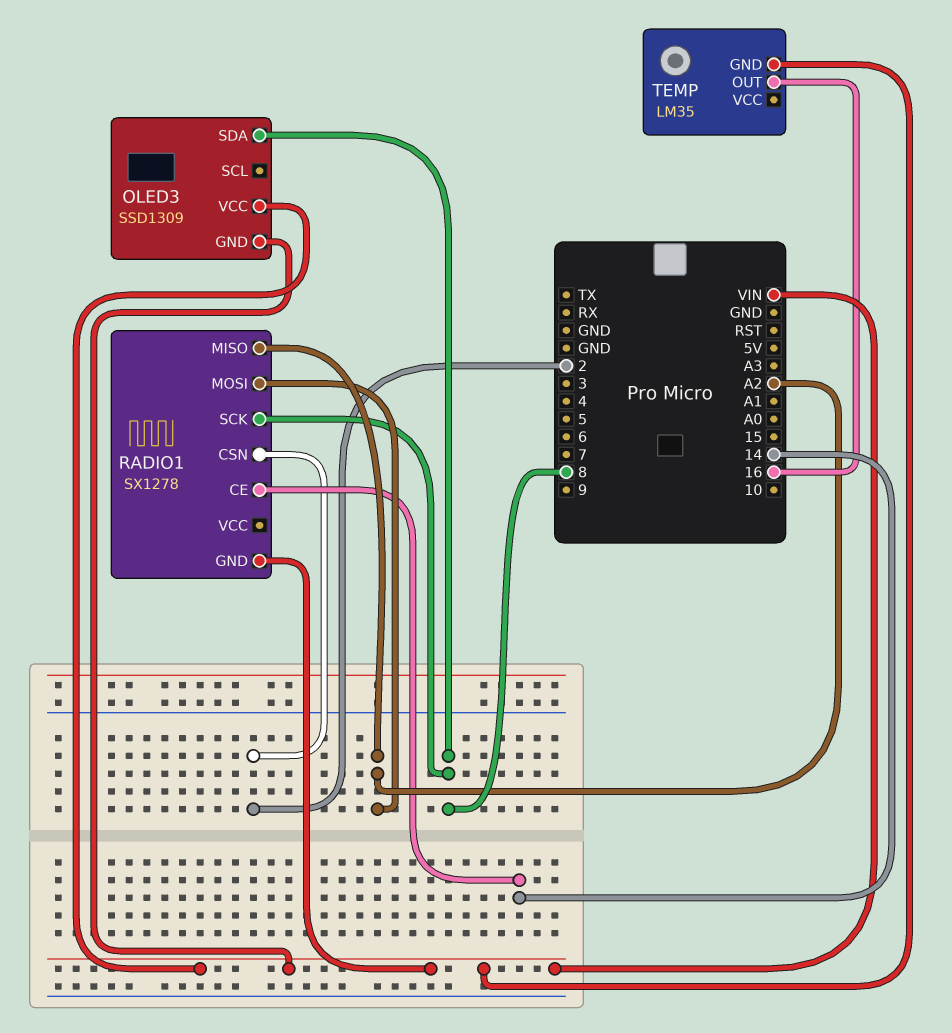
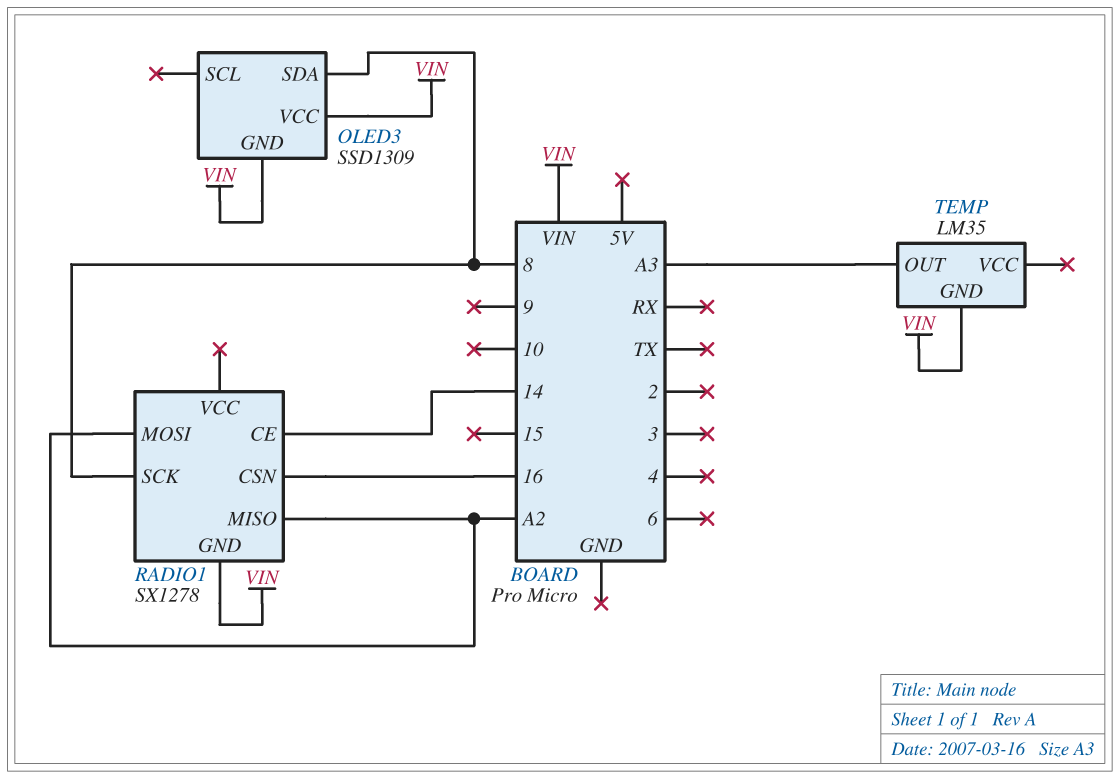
RADIO1 pin CSN: 2 -> 16
TEMP pin OUT: 16 -> A3

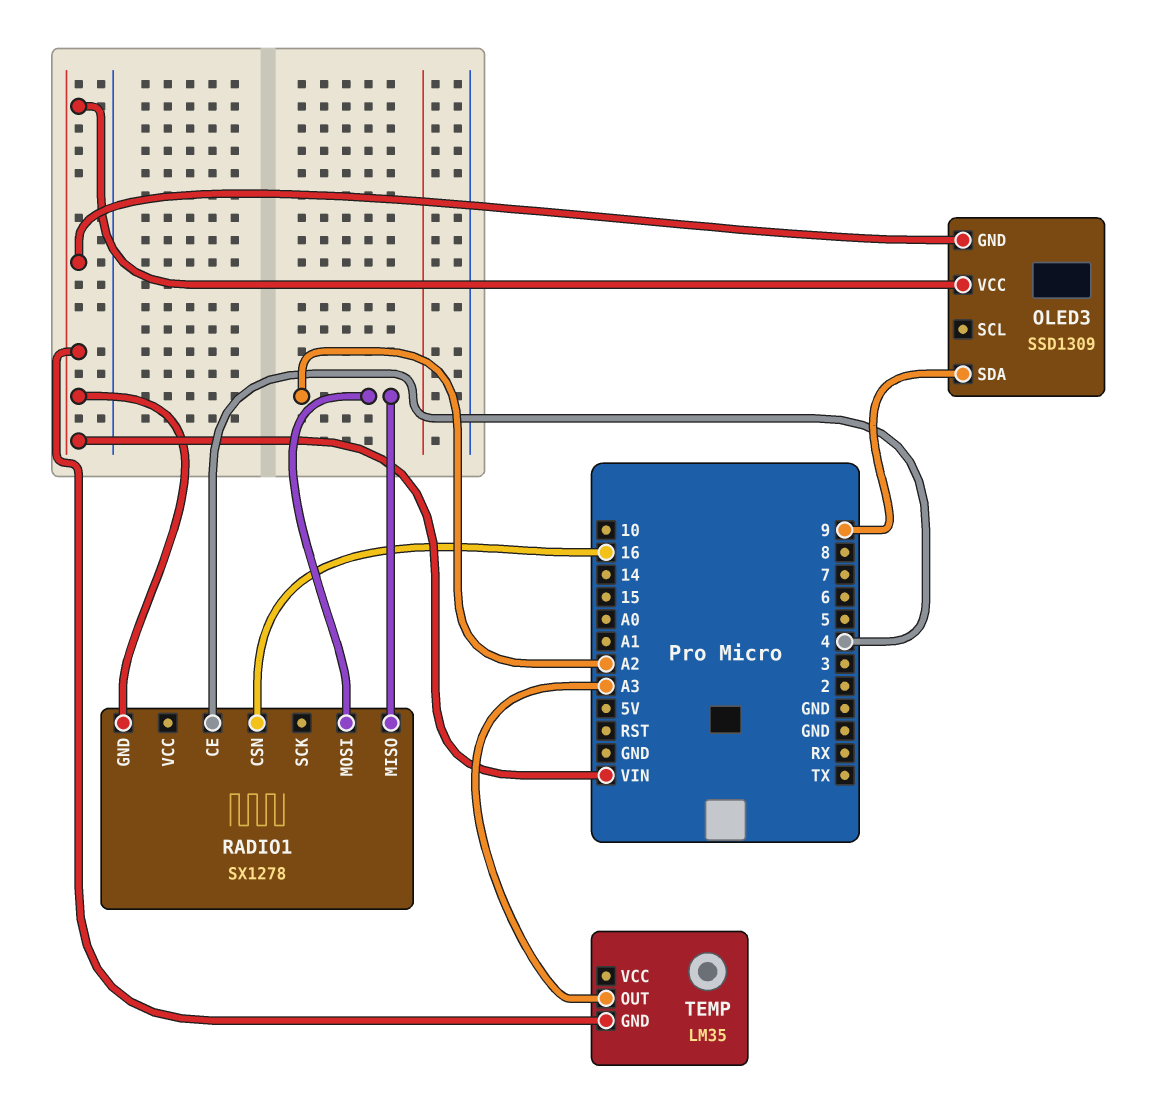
OLED3 pin SDA: 8 -> 9
RADIO1 pin CE: 14 -> 4
RADIO1 pin SCK: 8 -> none

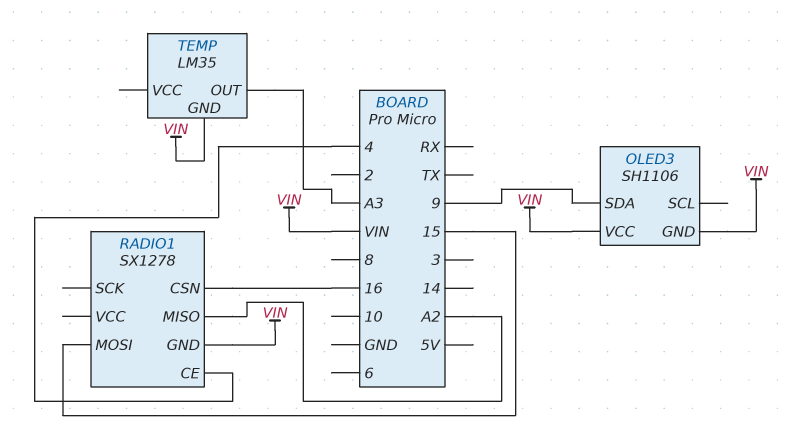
OLED3: SSD1309 -> SH1106
RADIO1 pin MOSI: A2 -> 15

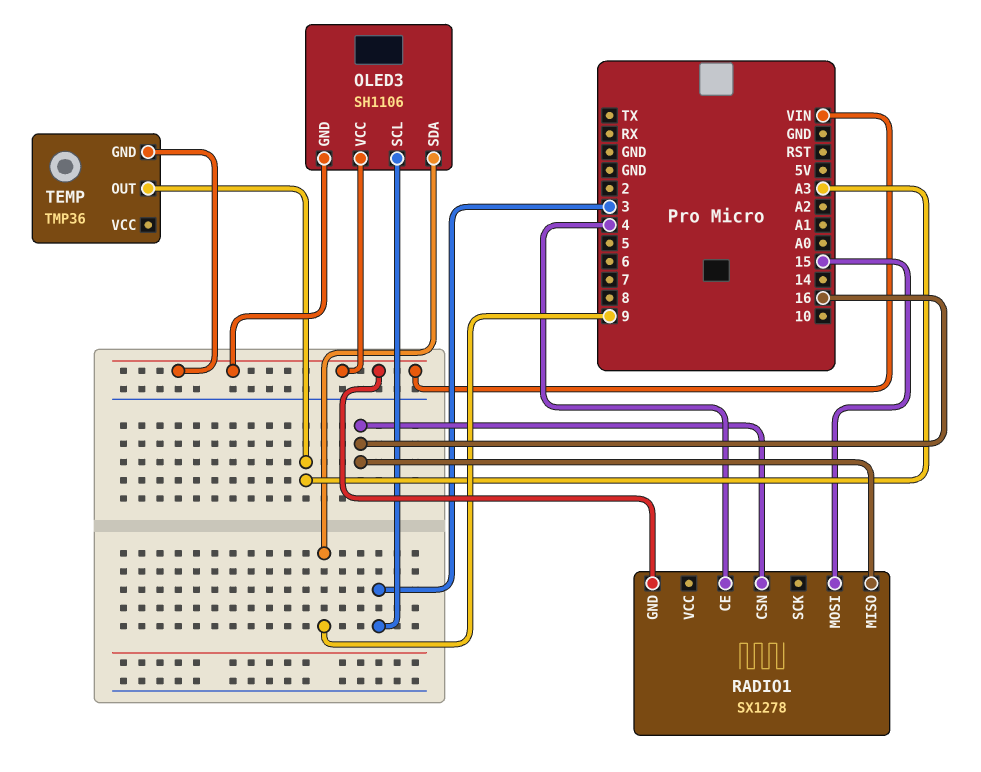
OLED3 pin SCL: none -> 3
RADIO1 pin MISO: A2 -> 16
TEMP: LM35 -> TMP36

